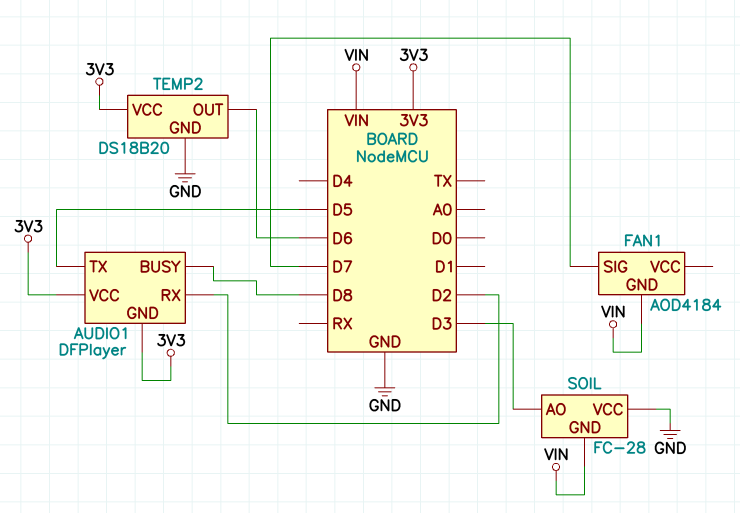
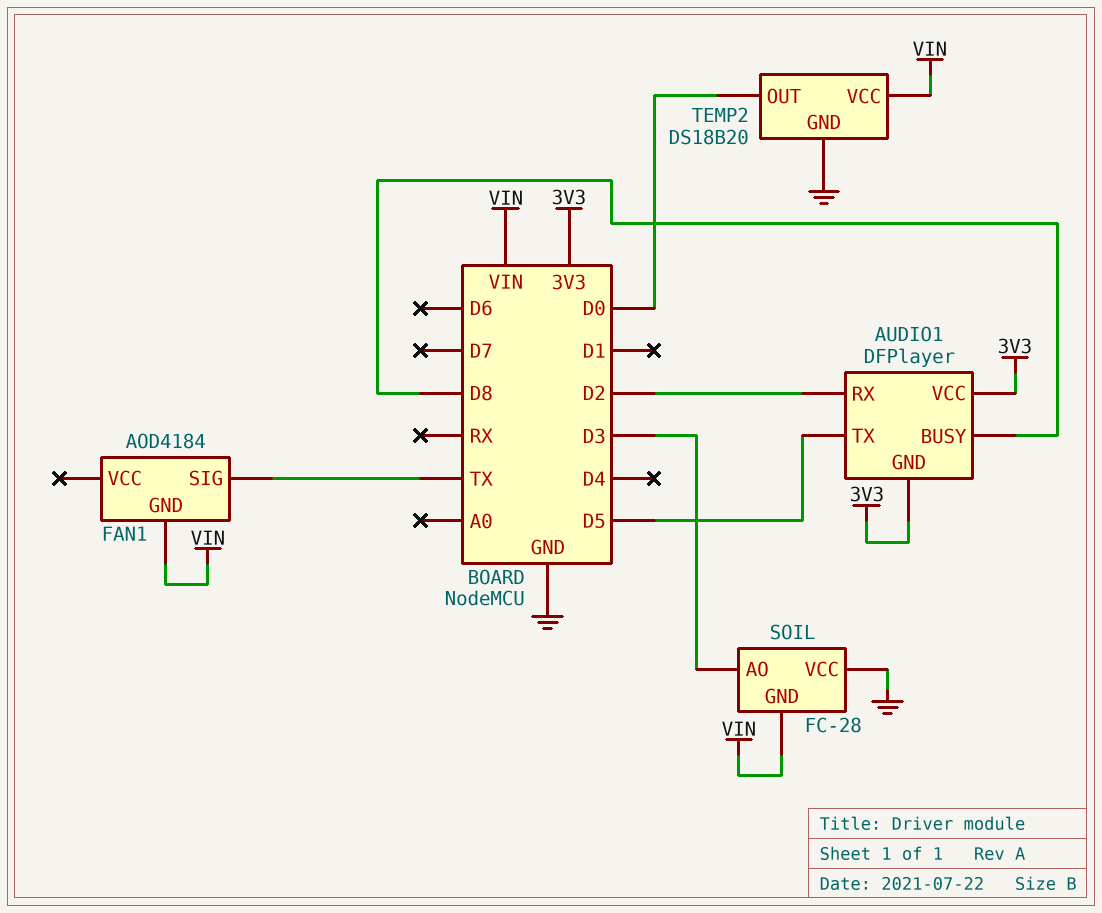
FAN1 pin SIG: D7 -> TX
TEMP2 pin OUT: D6 -> D0
TEMP2 pin VCC: 3V3 -> VIN

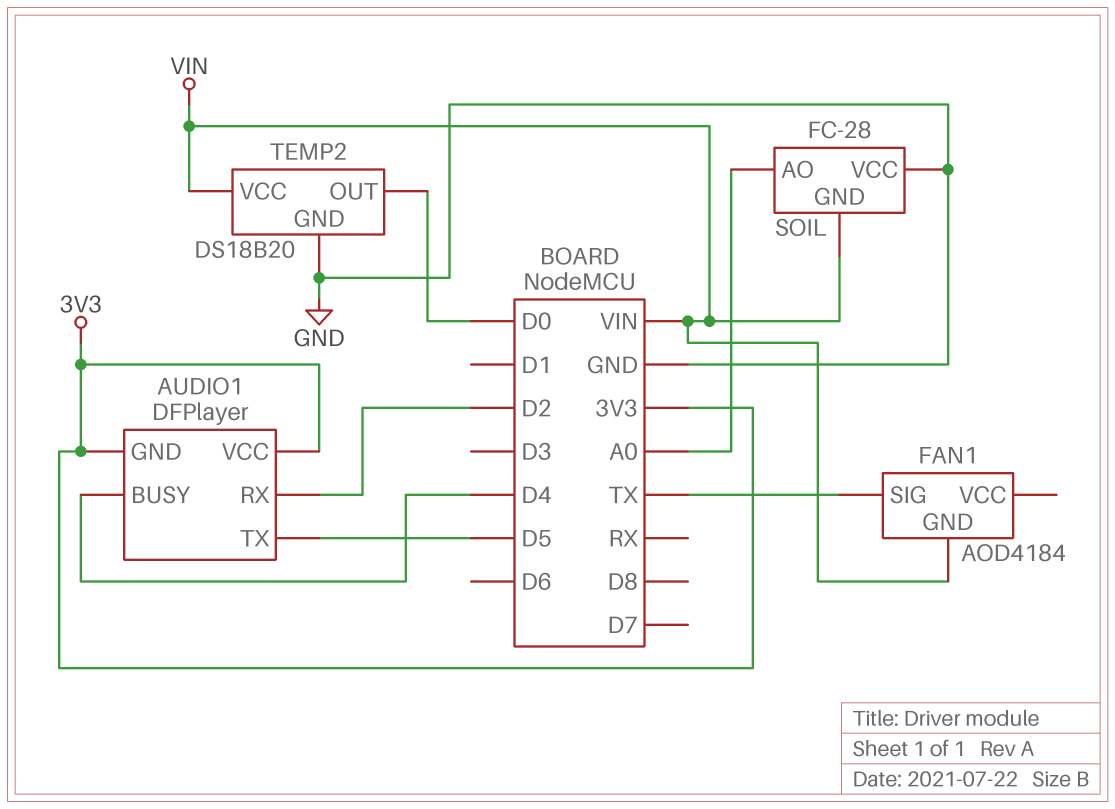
AUDIO1 pin BUSY: D8 -> D4
SOIL pin AO: D3 -> A0

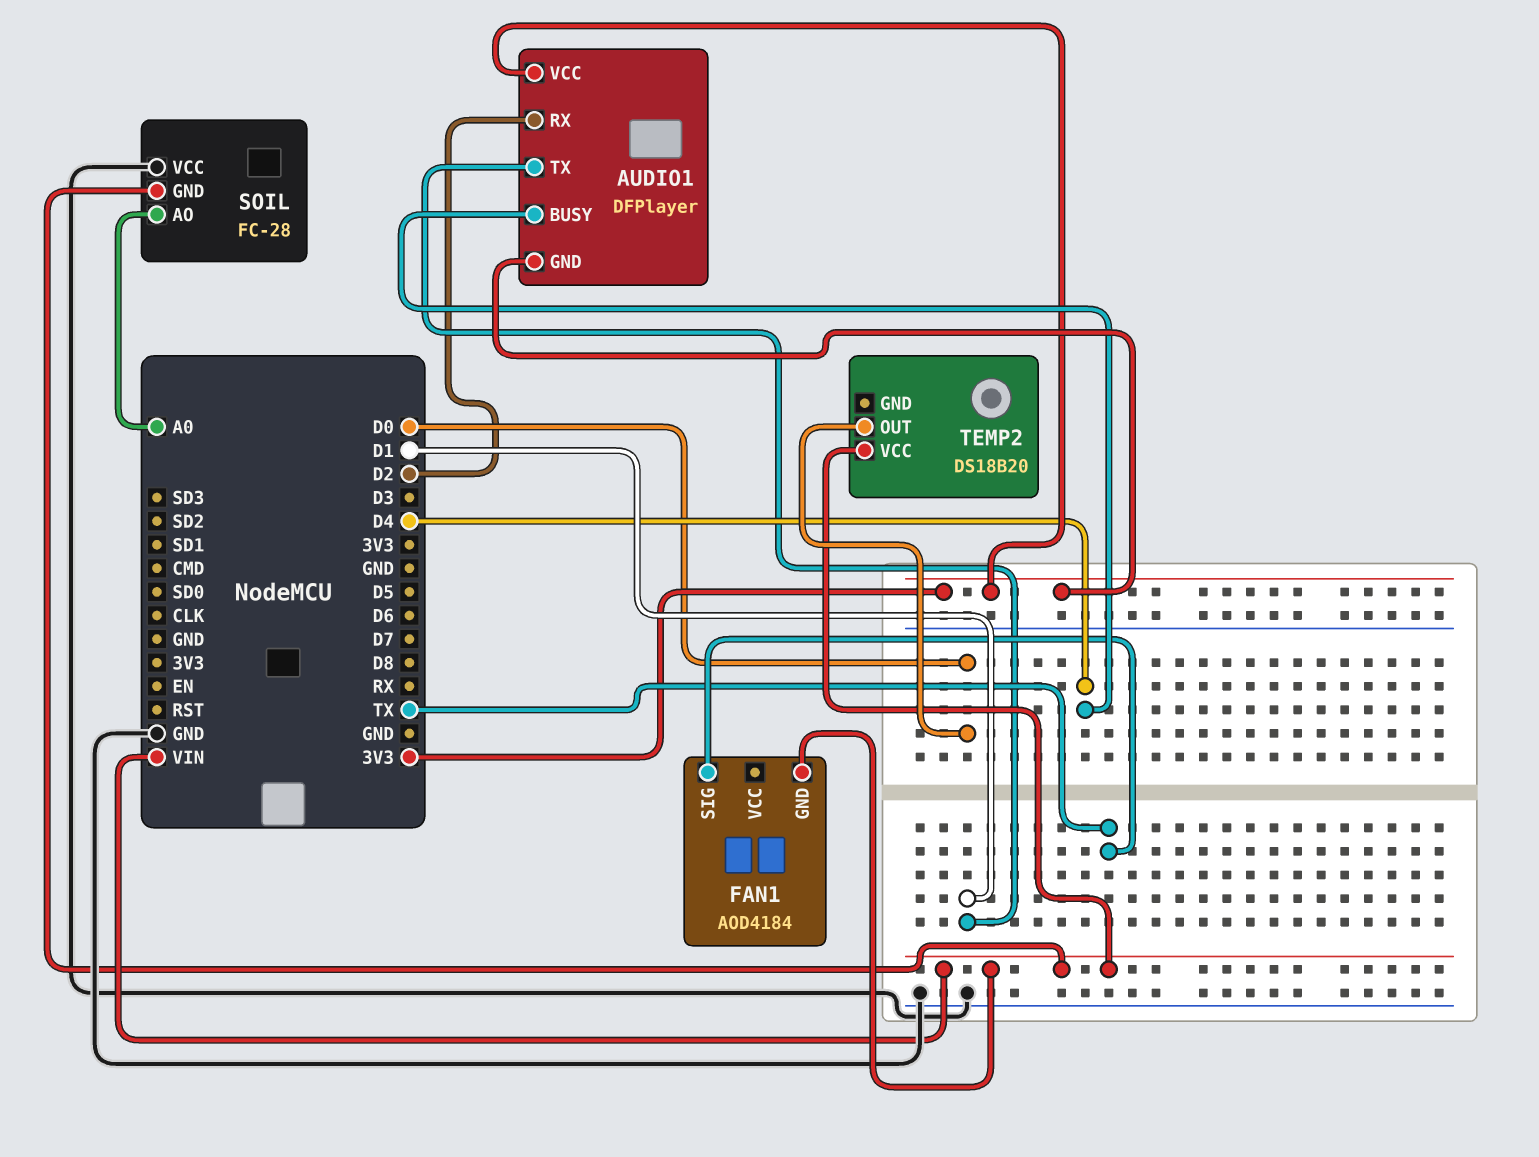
AUDIO1 pin TX: D5 -> D1
TEMP2 pin GND: GND -> none

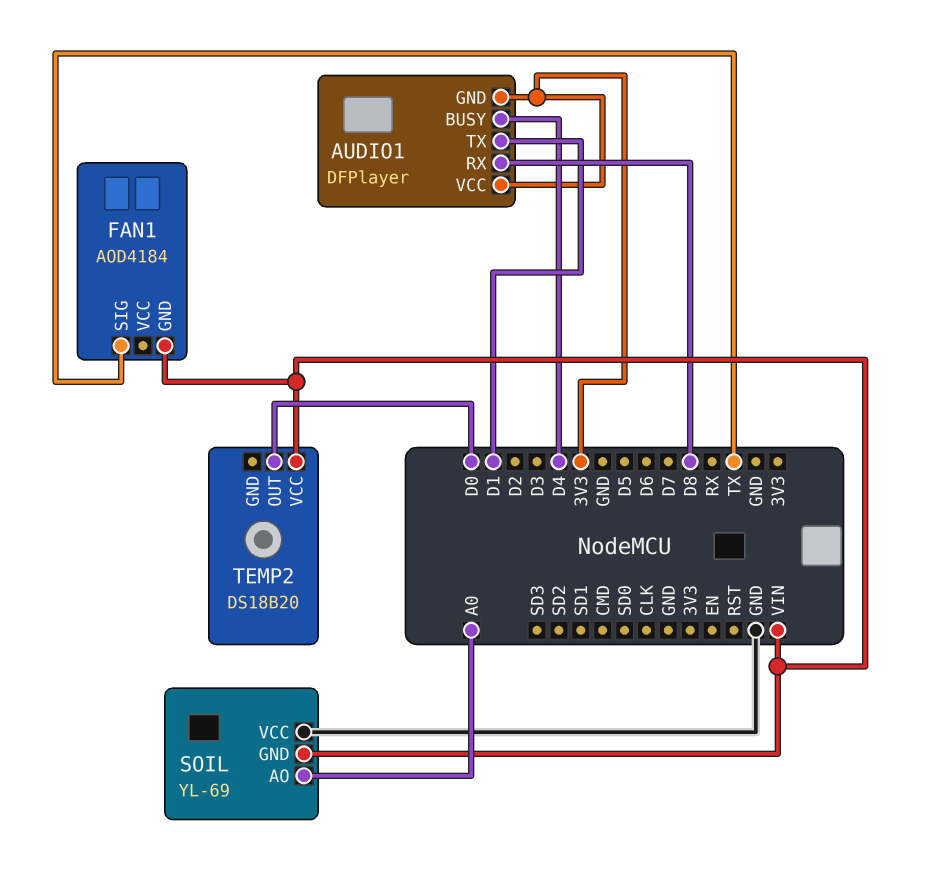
AUDIO1 pin RX: D2 -> D8
SOIL: FC-28 -> YL-69

